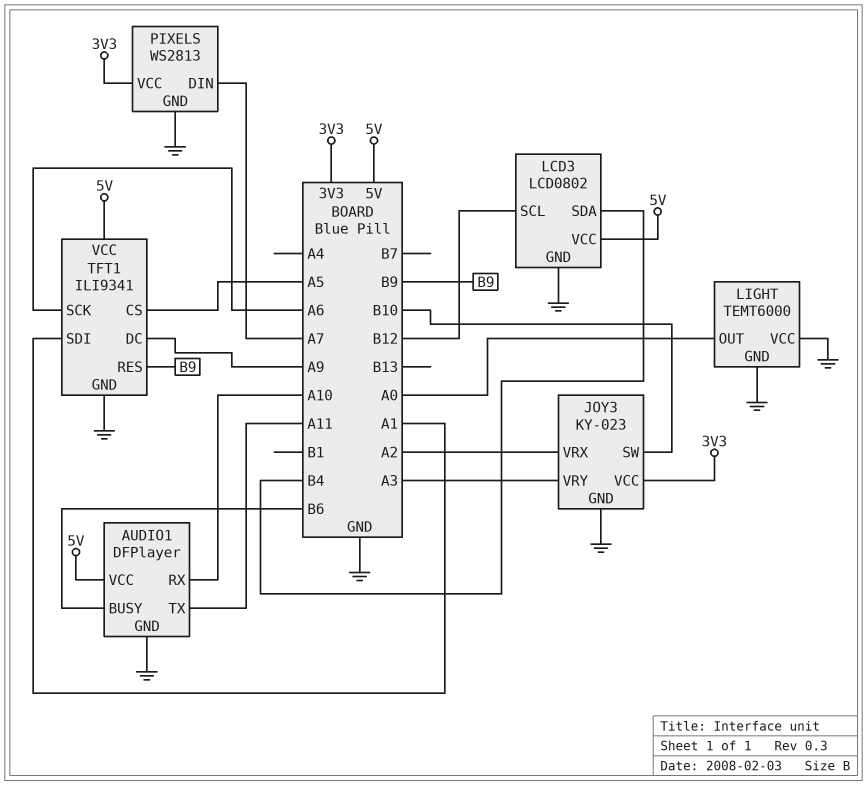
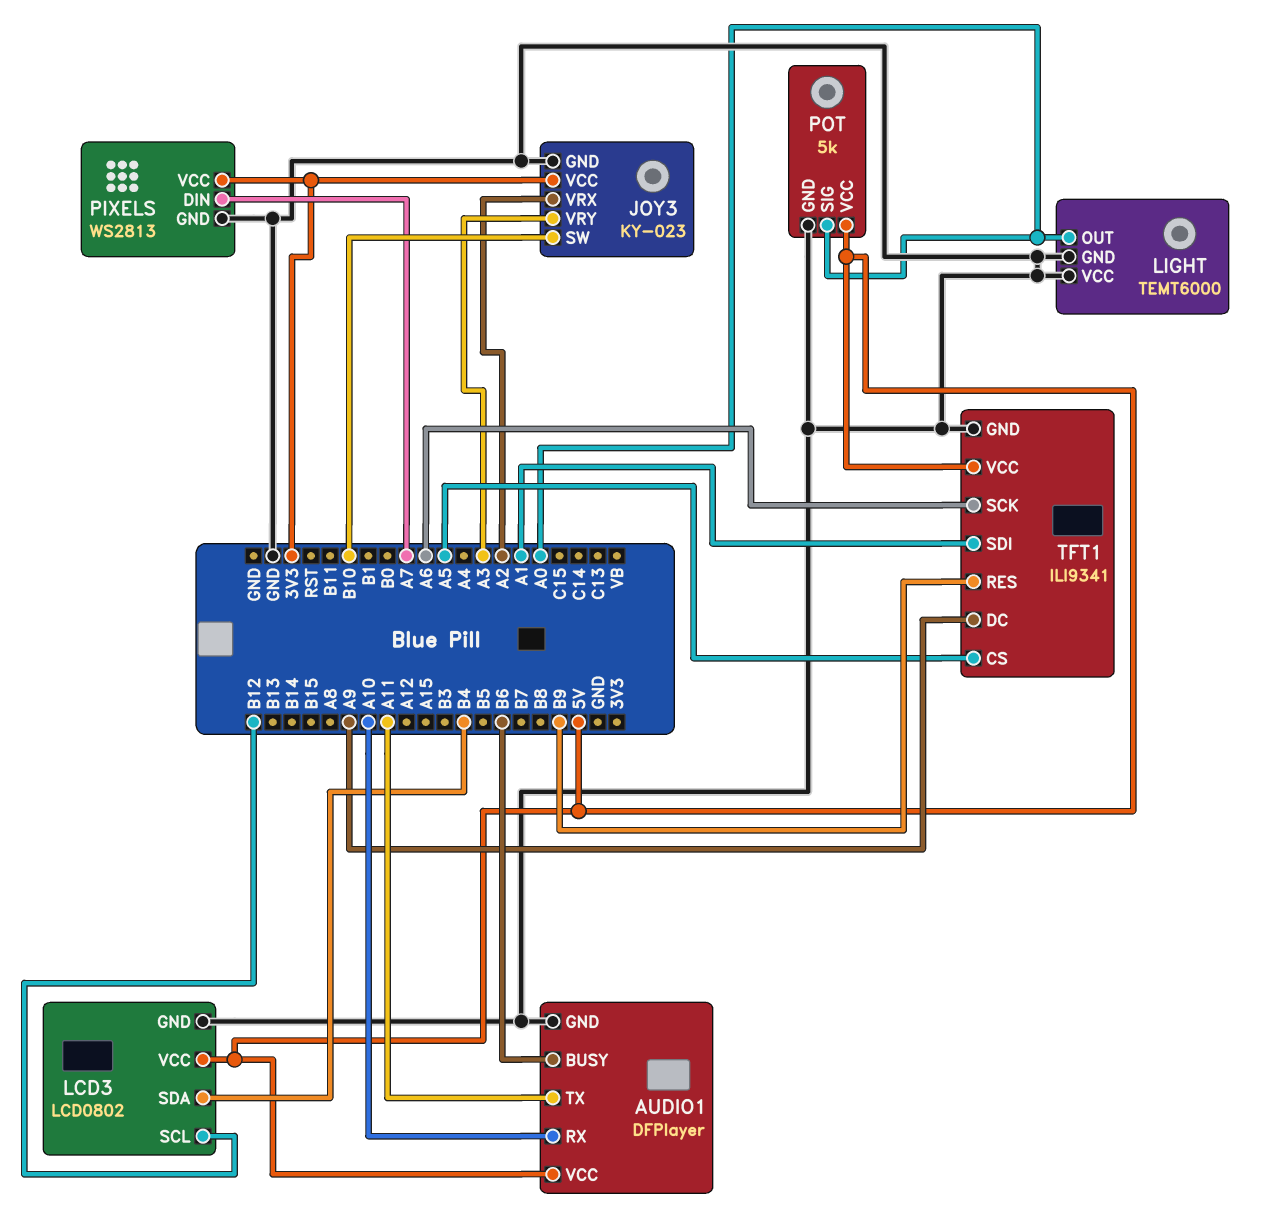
POT: none -> 5k
POT pin GND: none -> GND
POT pin SIG: none -> A0
POT pin VCC: none -> 5V

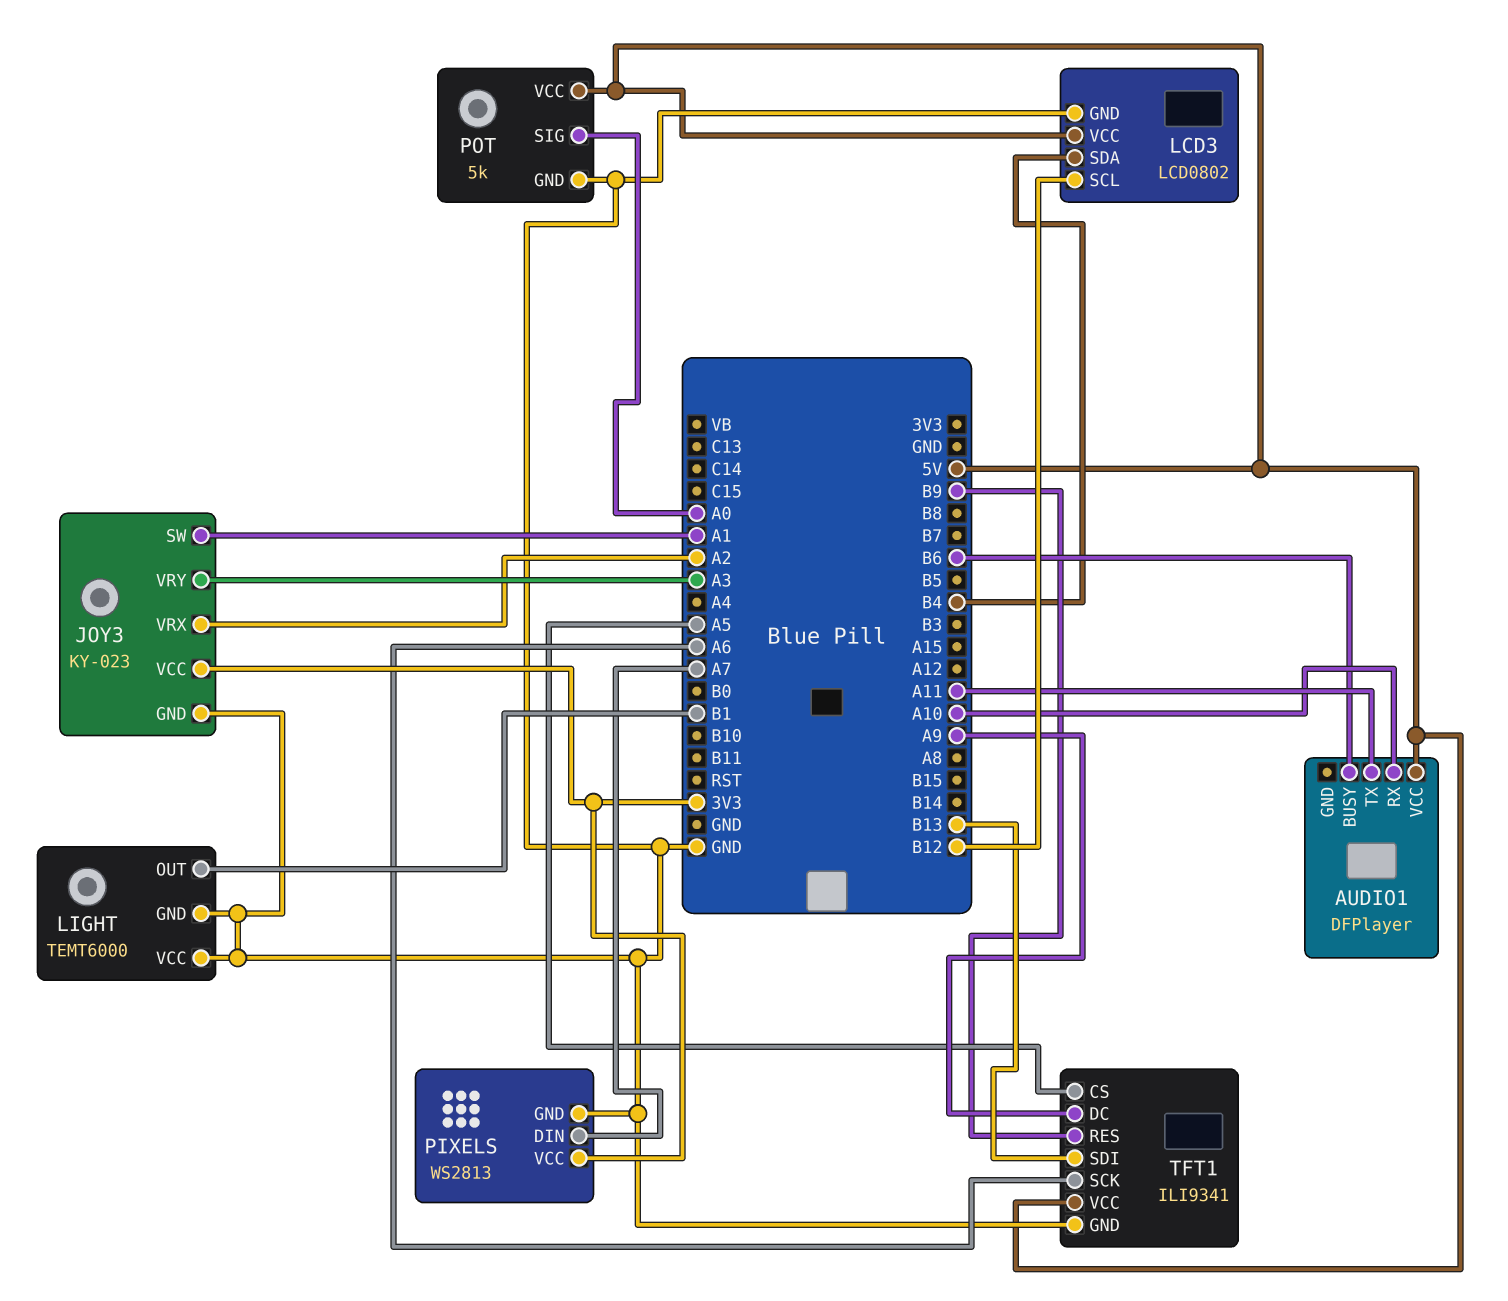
AUDIO1 pin GND: GND -> none
JOY3 pin SW: B10 -> A1
LIGHT pin OUT: A0 -> B1
TFT1 pin SDI: A1 -> B13

